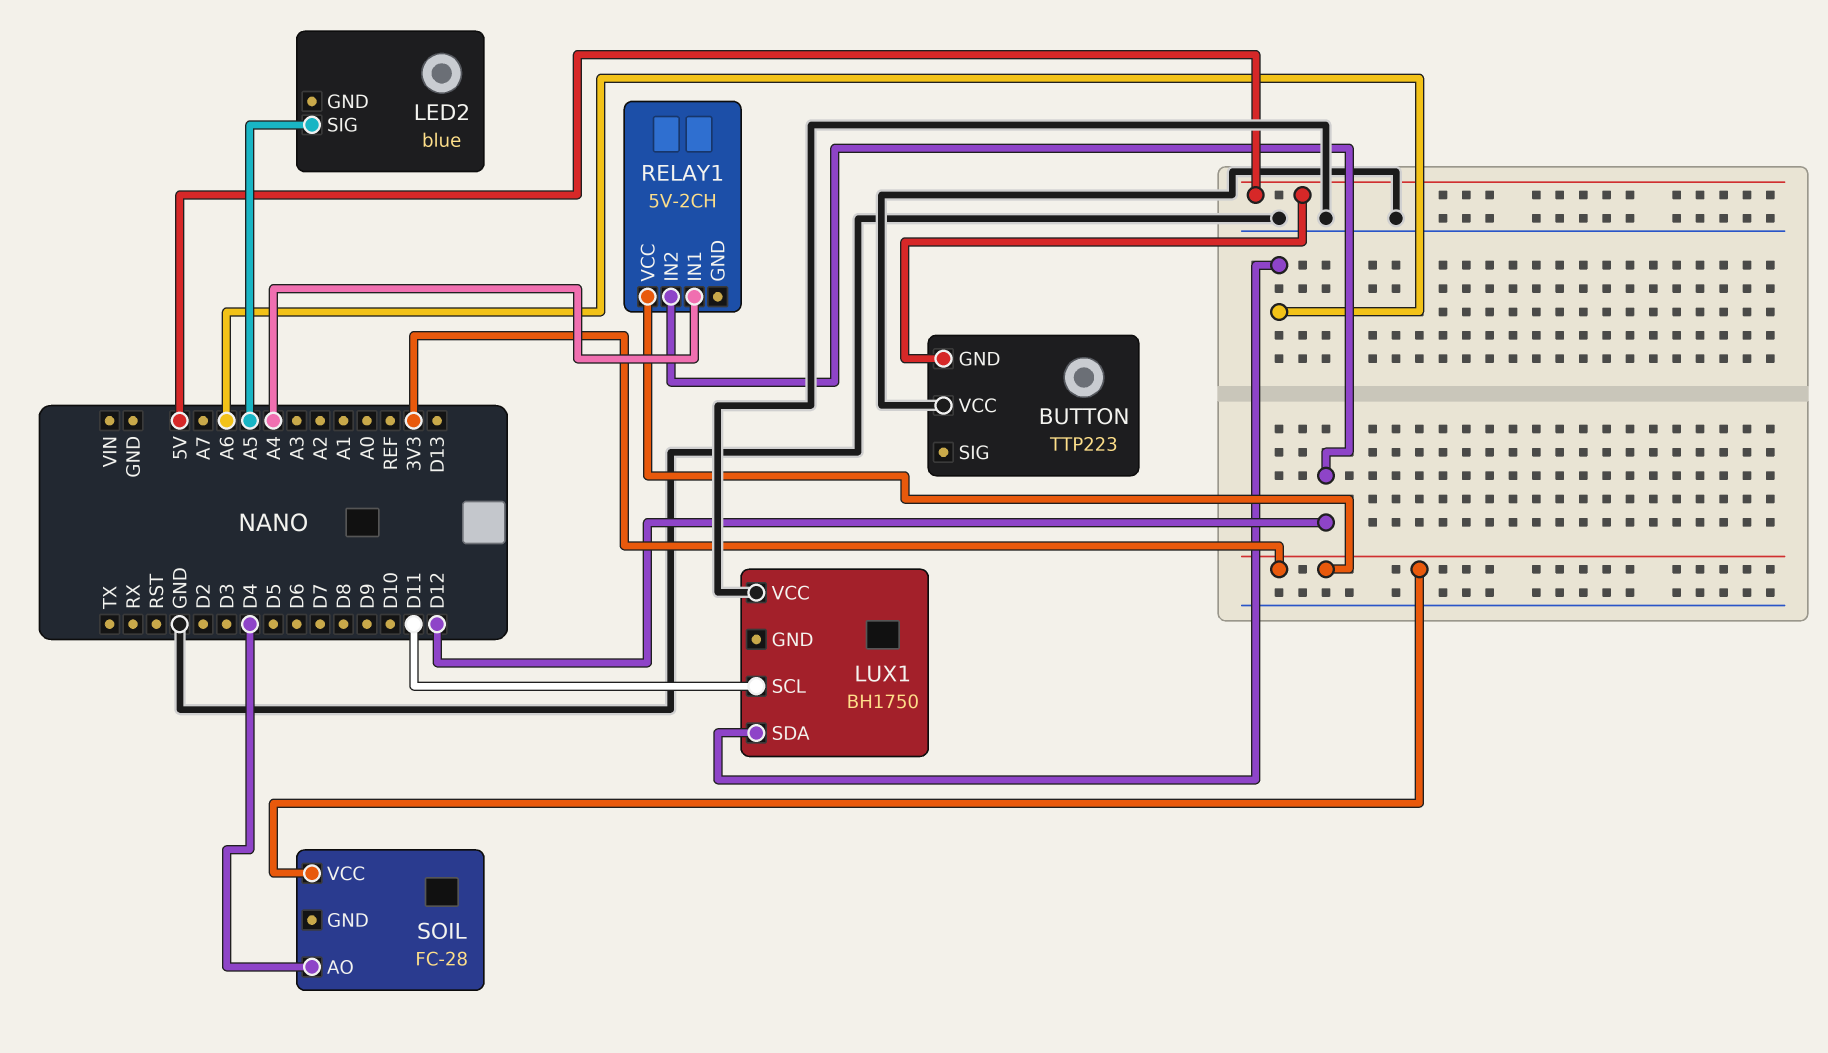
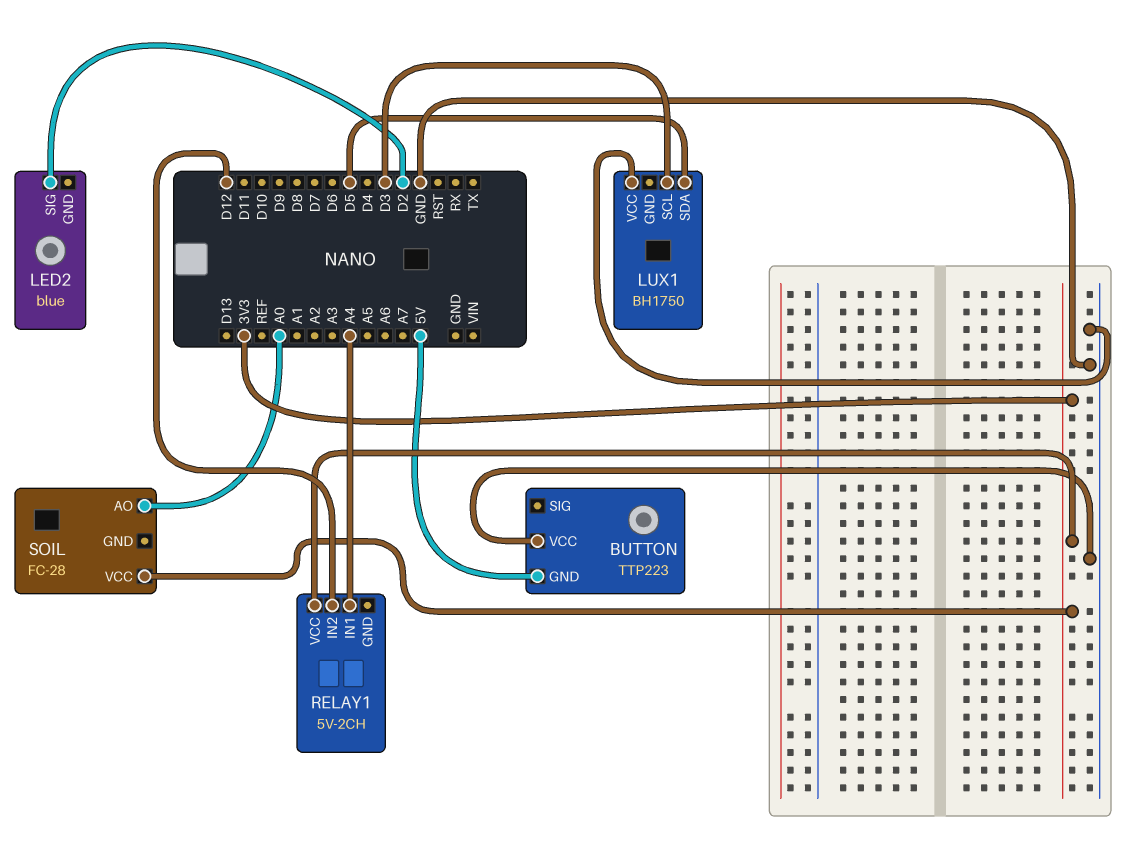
LED2 pin SIG: A5 -> D2
LUX1 pin SCL: D11 -> D3
LUX1 pin SDA: A6 -> D5
SOIL pin AO: D4 -> A0

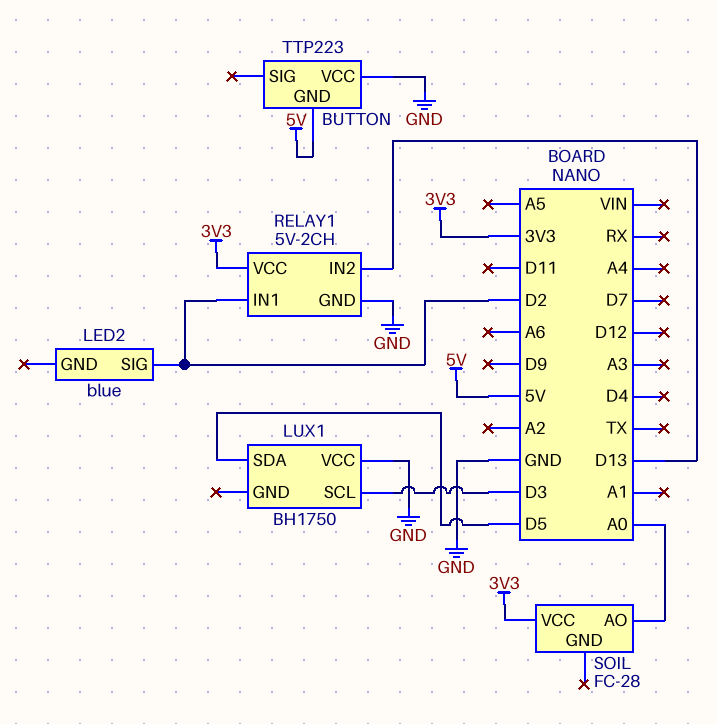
RELAY1 pin GND: none -> GND
RELAY1 pin IN1: A4 -> D2
RELAY1 pin IN2: D12 -> D13

